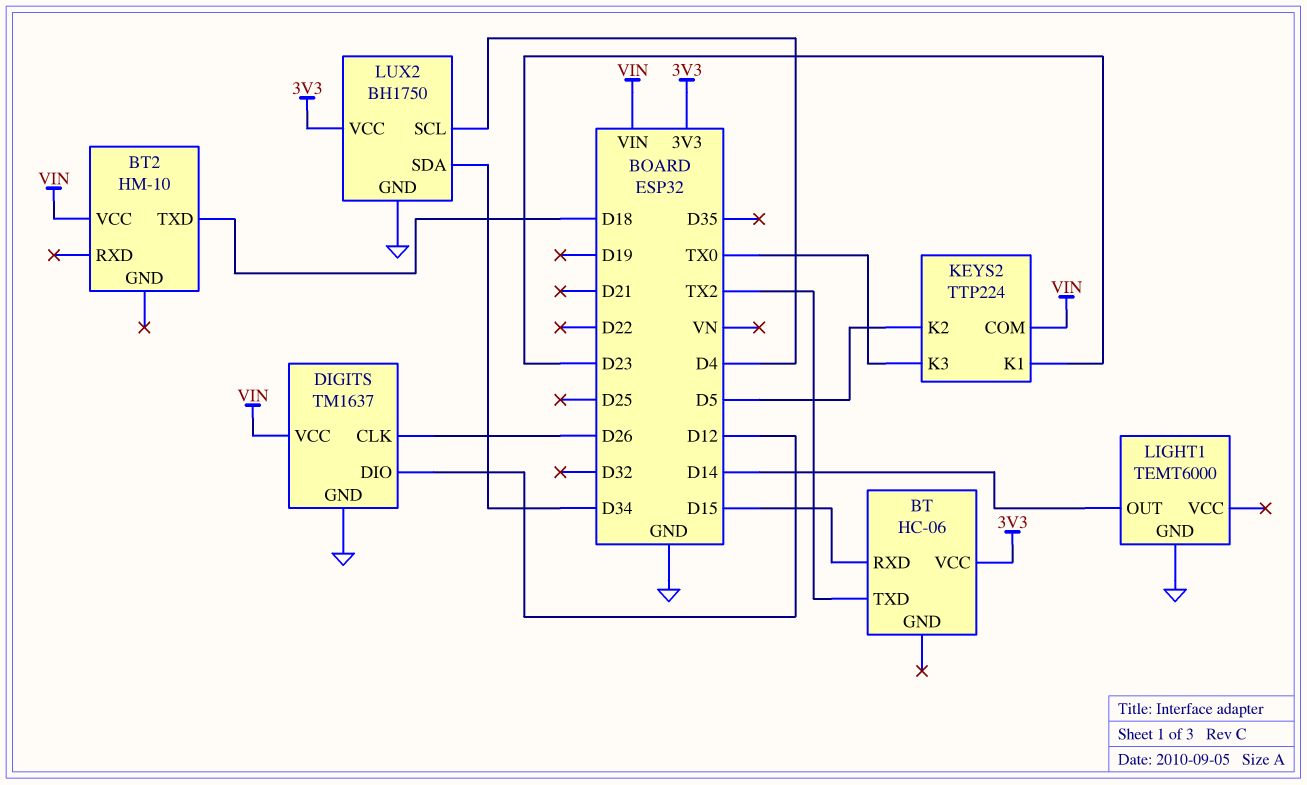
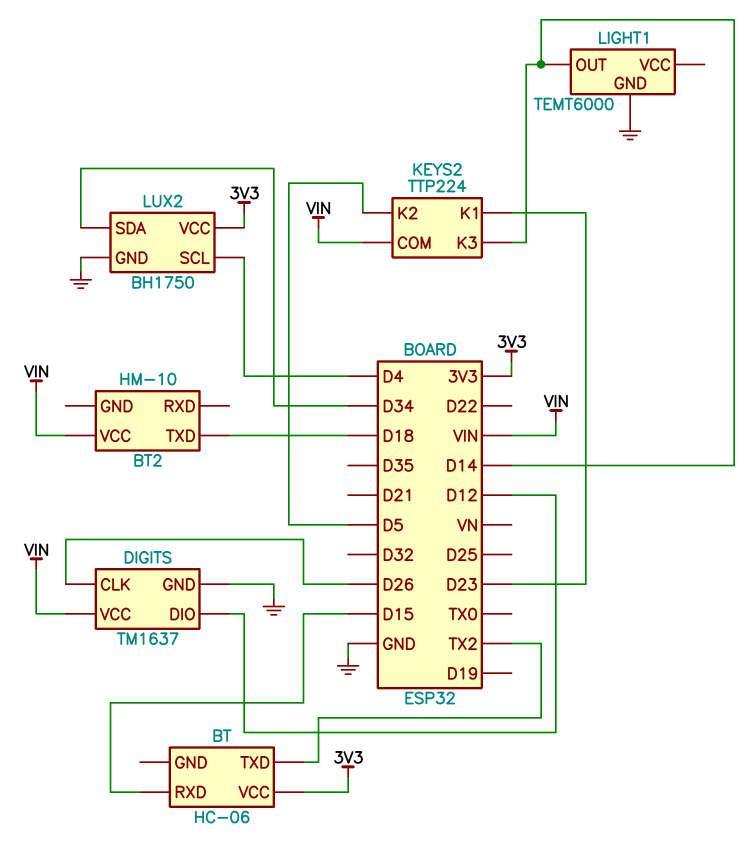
KEYS2 pin K3: TX0 -> D14

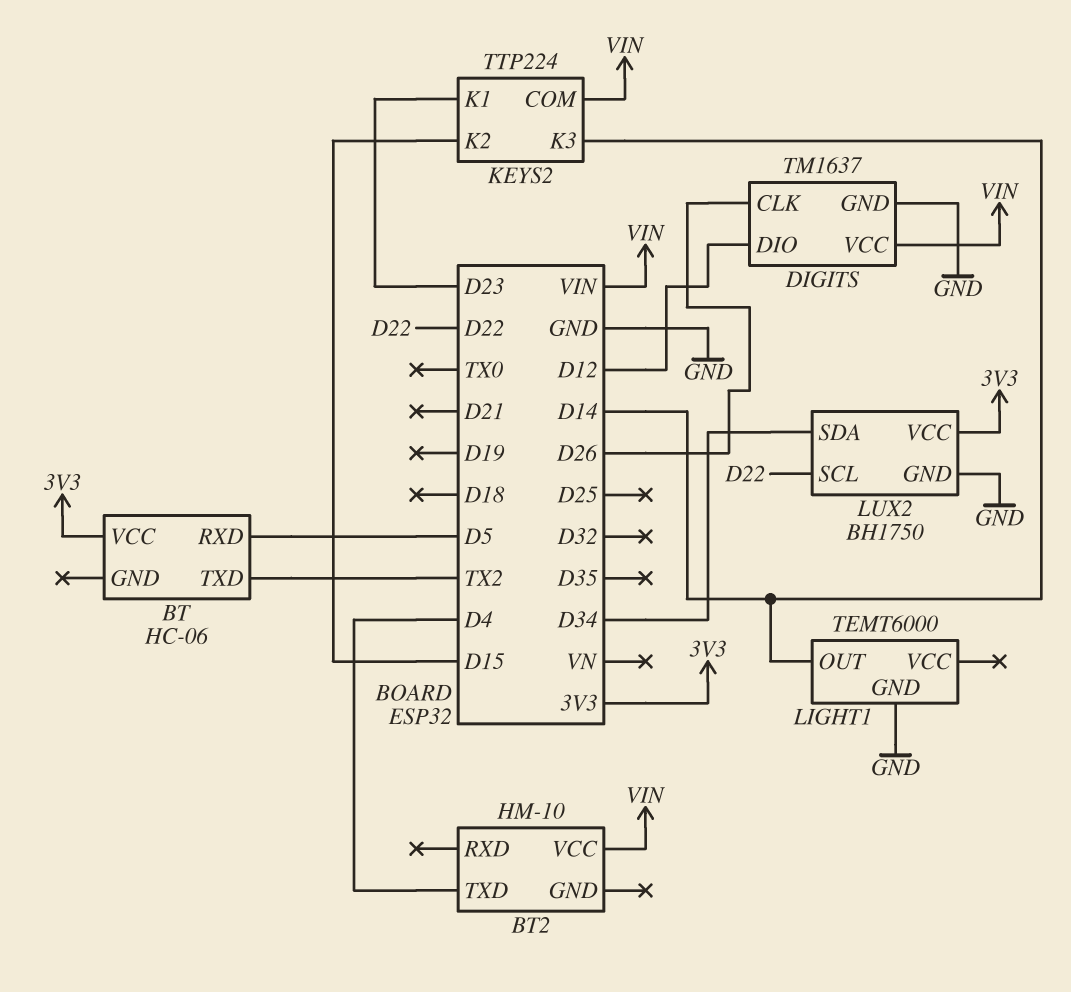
BT pin RXD: D15 -> D5
BT2 pin TXD: D18 -> D4
KEYS2 pin K2: D5 -> D15
LUX2 pin SCL: D4 -> D22

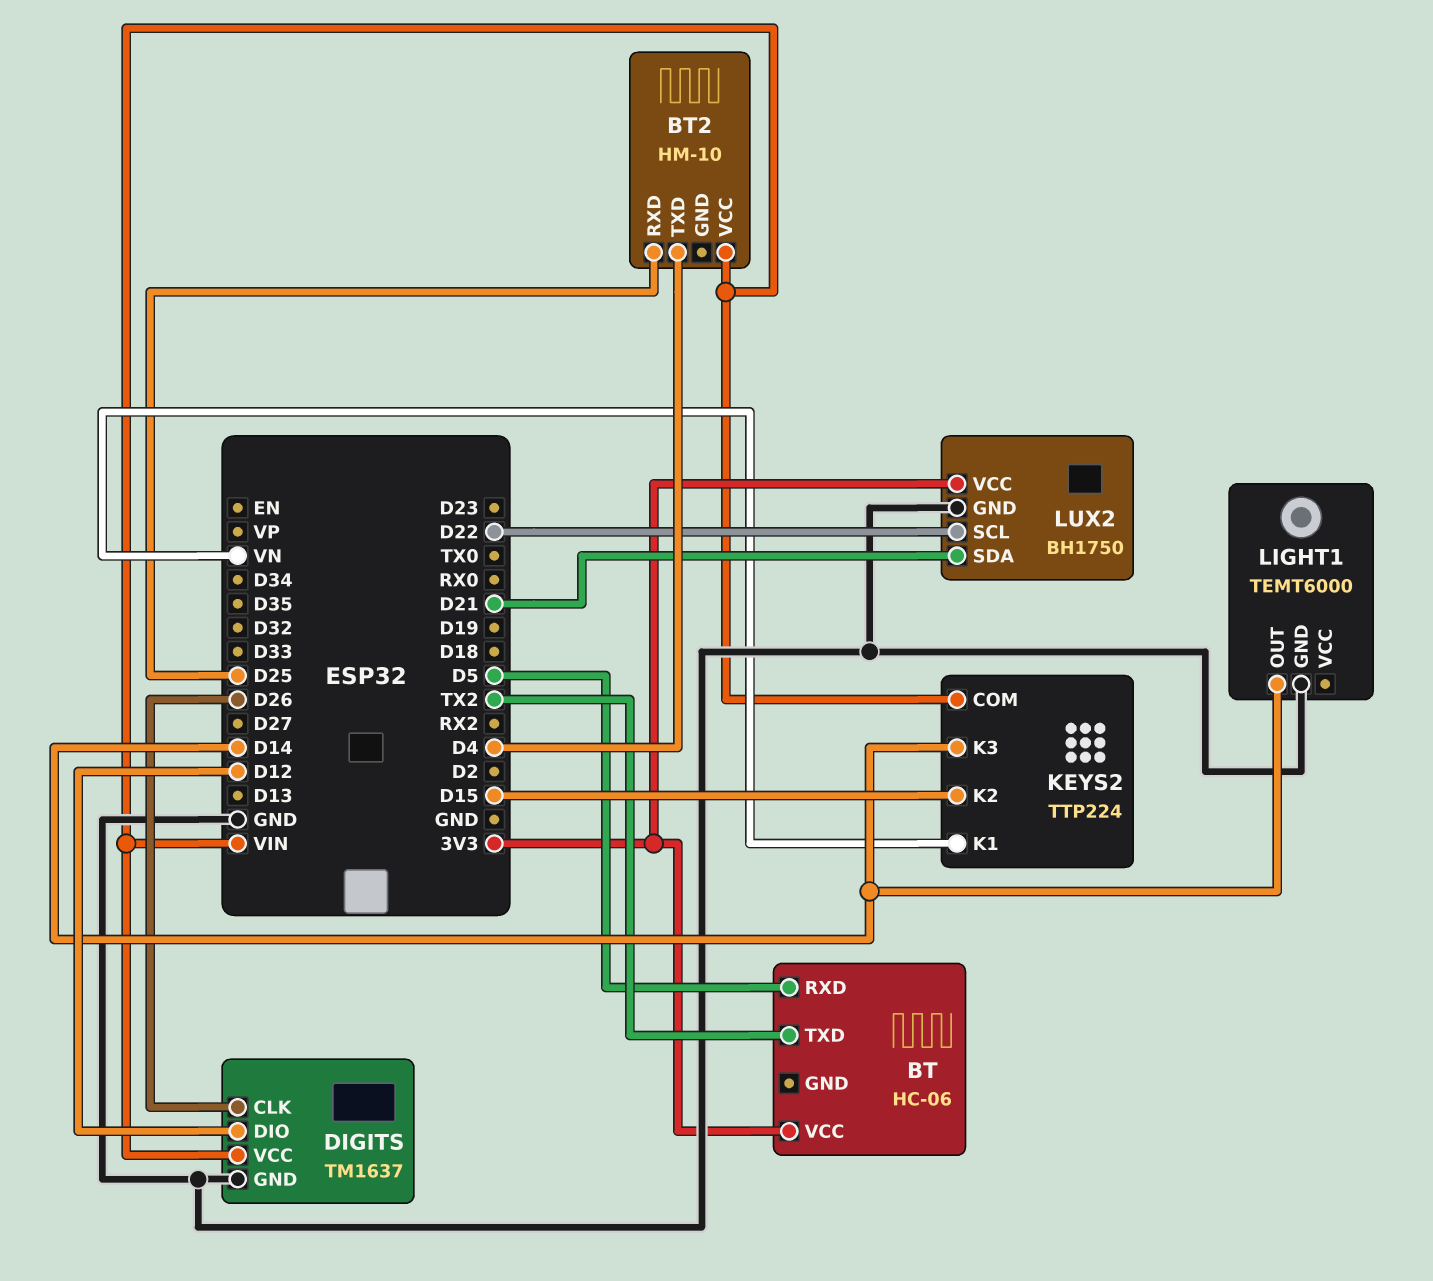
BT2 pin RXD: none -> D25
KEYS2 pin K1: D23 -> VN
LUX2 pin SDA: D34 -> D21

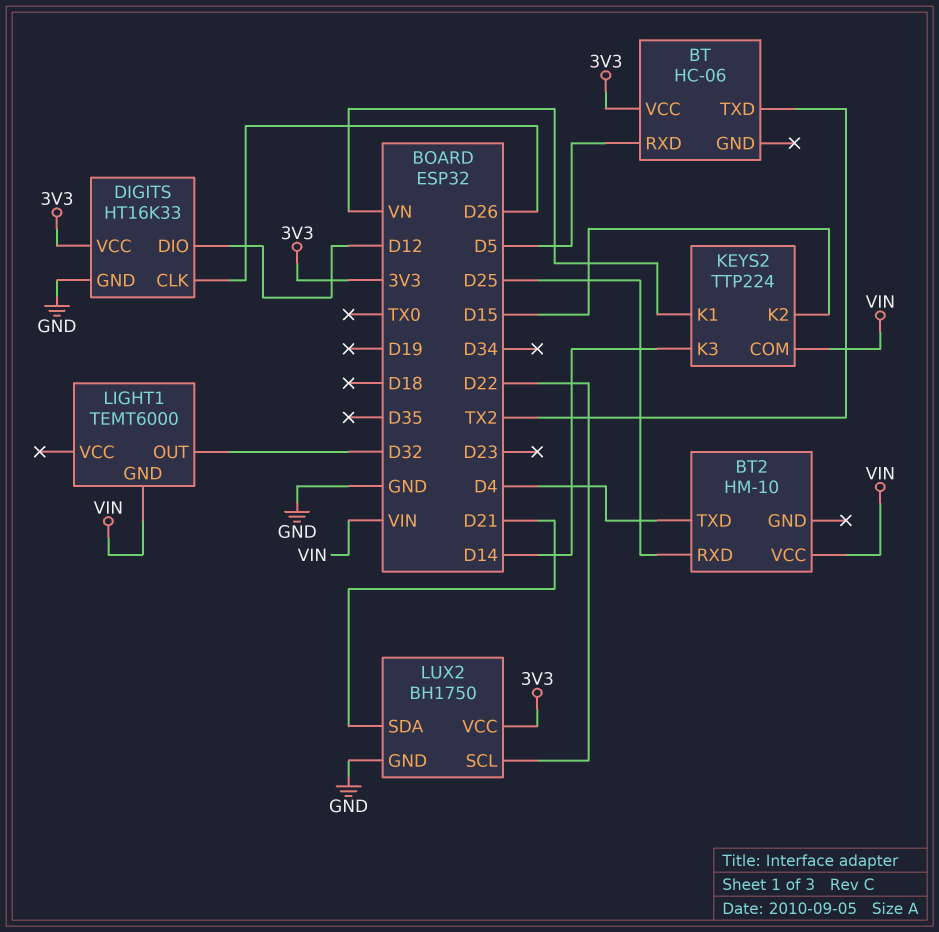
DIGITS: TM1637 -> HT16K33
DIGITS pin VCC: VIN -> 3V3
LIGHT1 pin GND: GND -> VIN
LIGHT1 pin OUT: D14 -> D32

